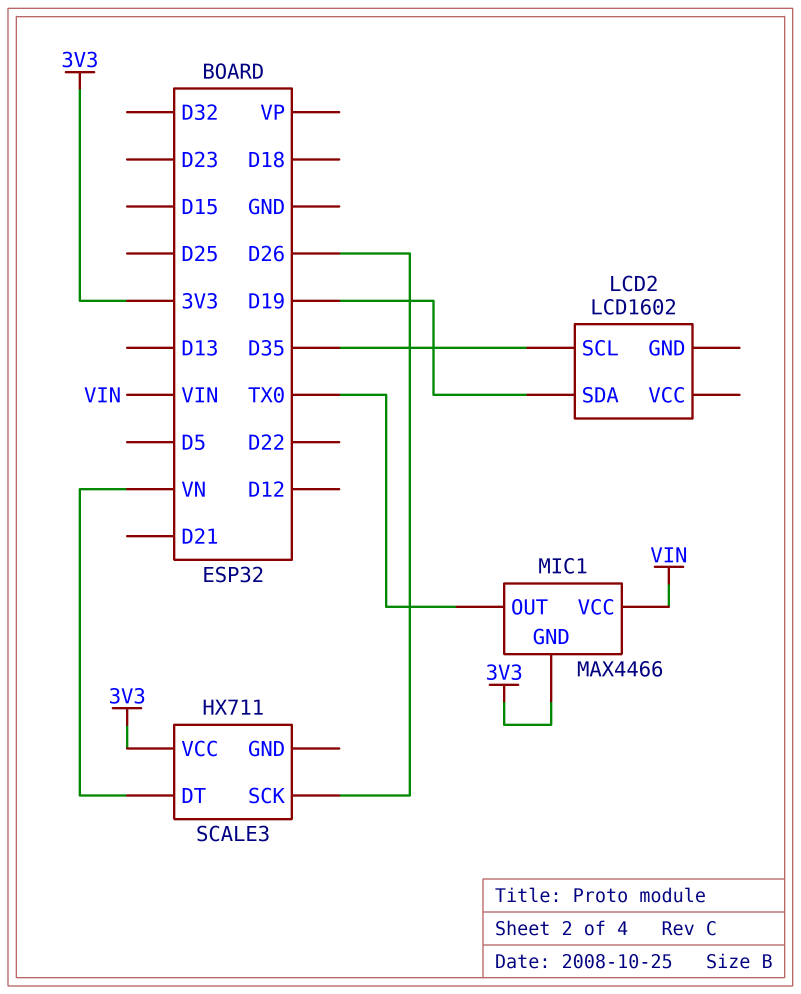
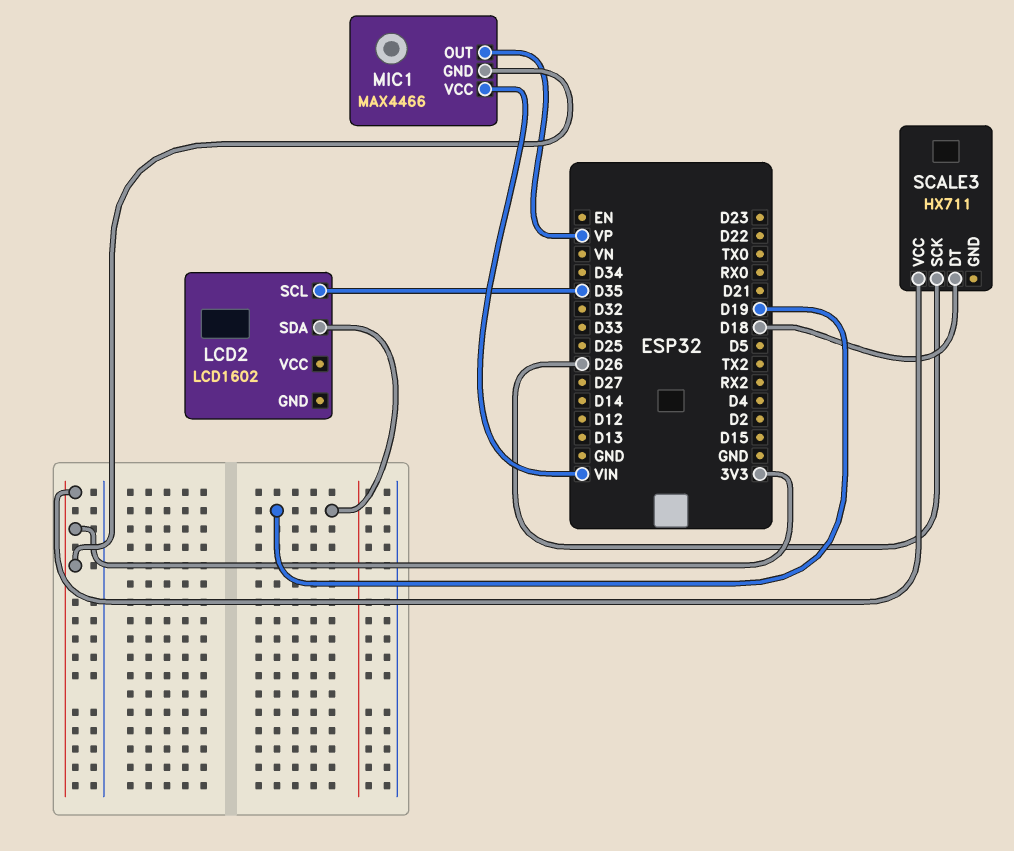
MIC1 pin OUT: TX0 -> VP
SCALE3 pin DT: VN -> D18

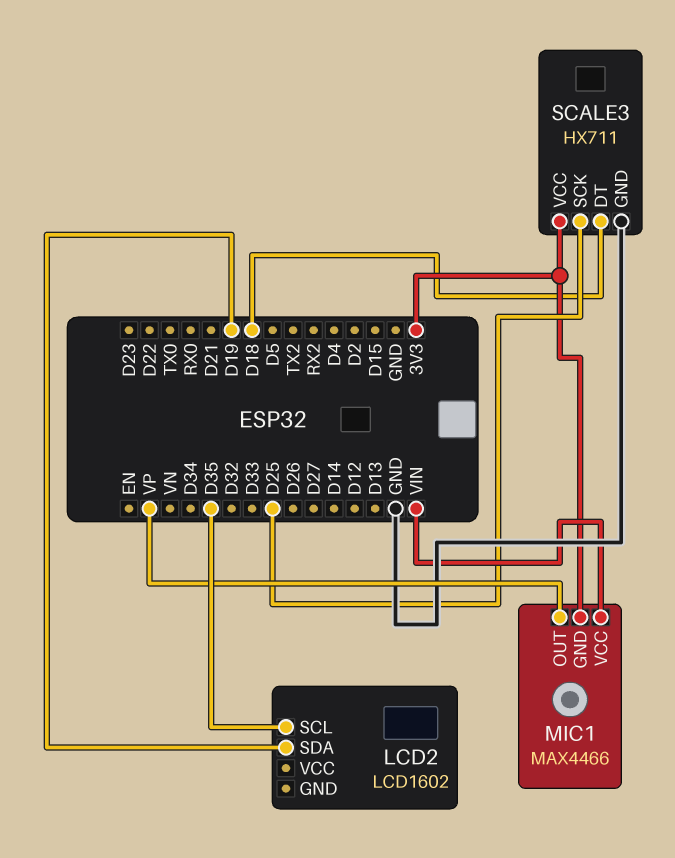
SCALE3 pin GND: none -> GND
SCALE3 pin SCK: D26 -> D25

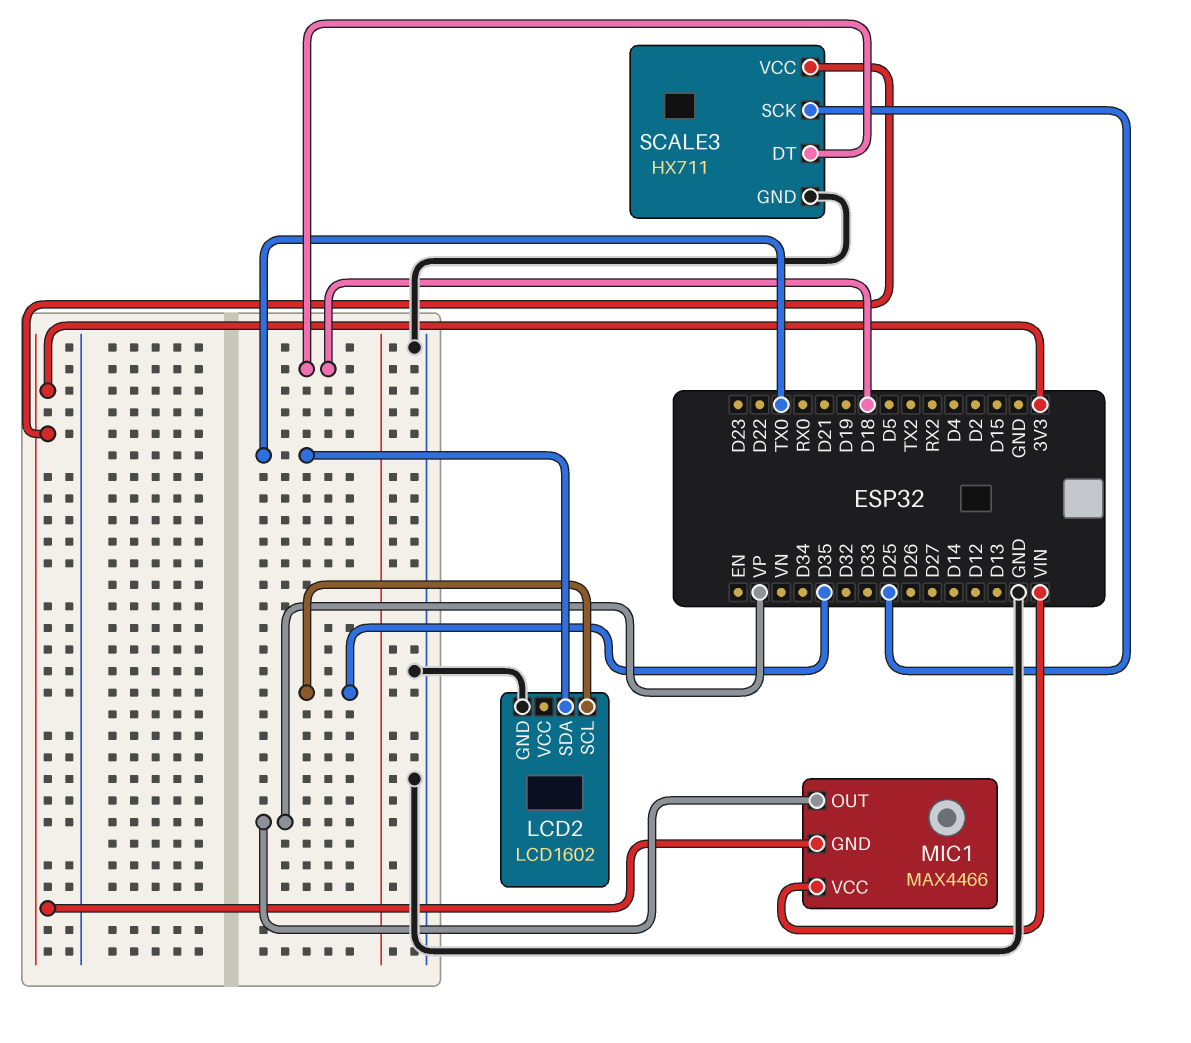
LCD2 pin GND: none -> GND
LCD2 pin SDA: D19 -> TX0

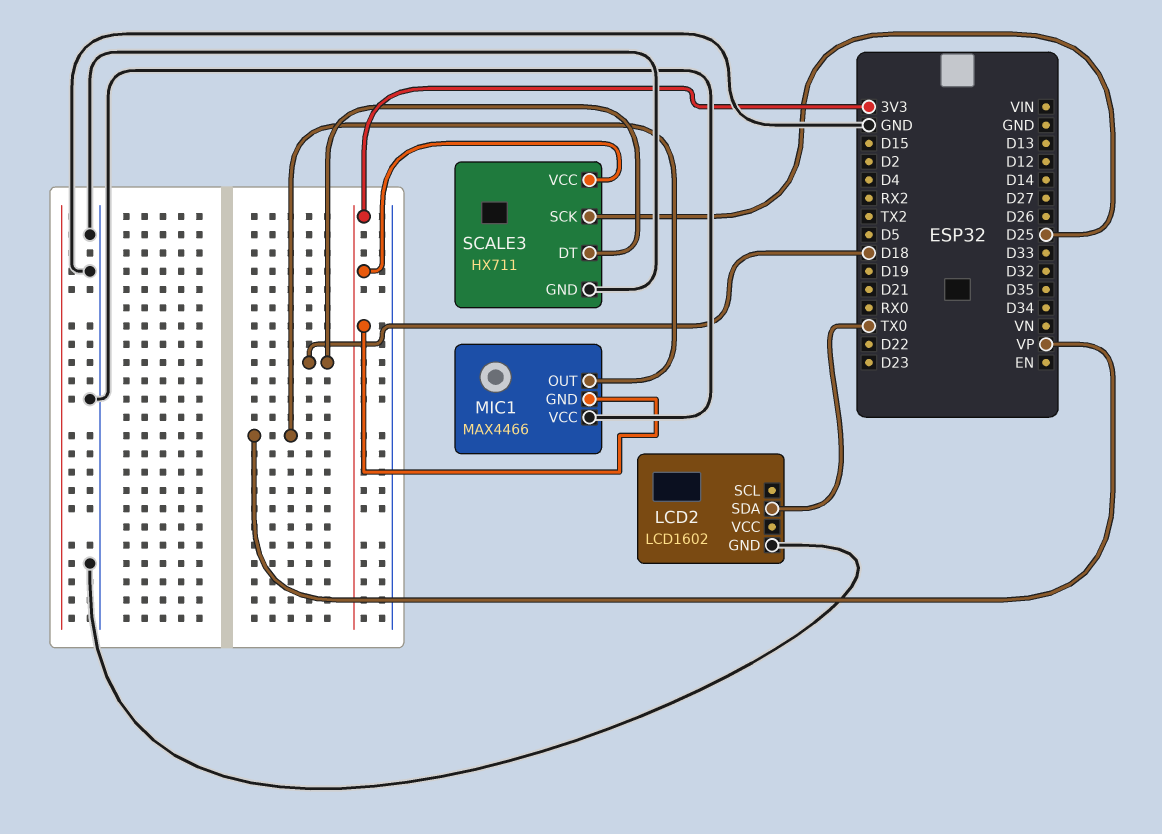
LCD2 pin SCL: D35 -> none
MIC1 pin VCC: VIN -> GND

